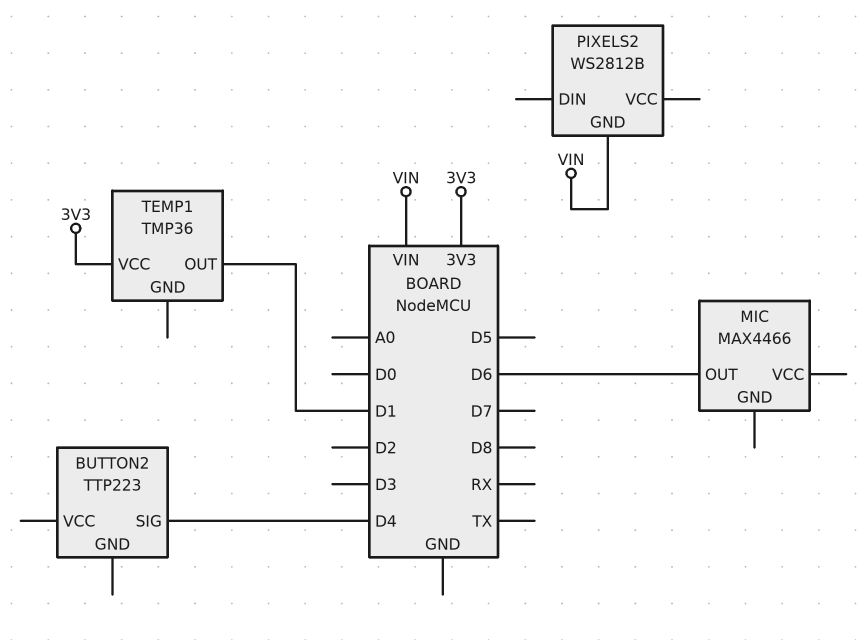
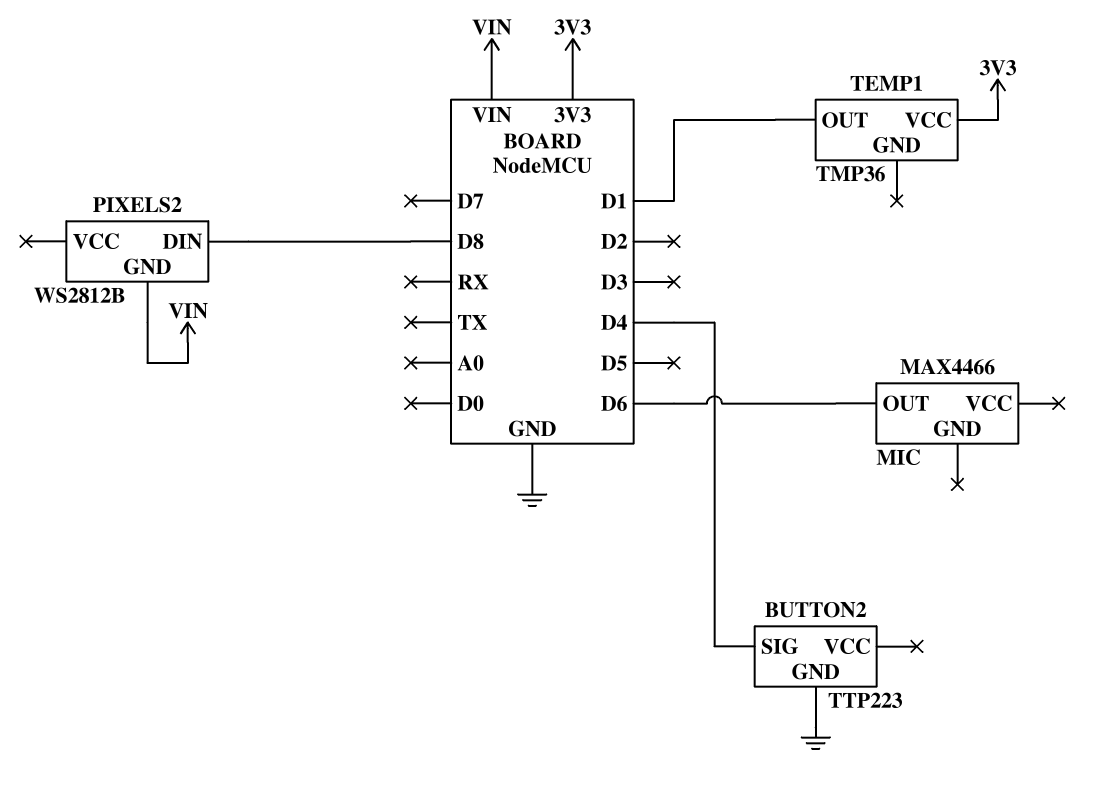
BUTTON2 pin GND: none -> GND
PIXELS2 pin DIN: none -> D8

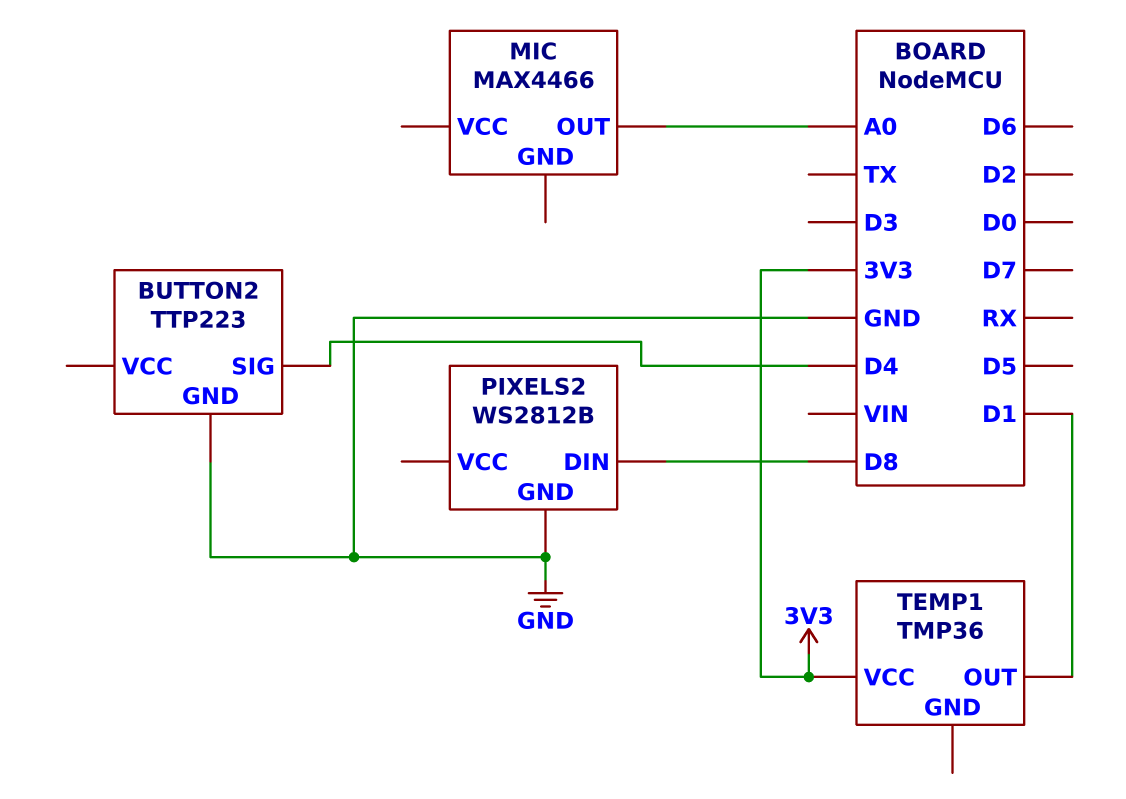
MIC pin OUT: D6 -> A0
PIXELS2 pin GND: VIN -> GND

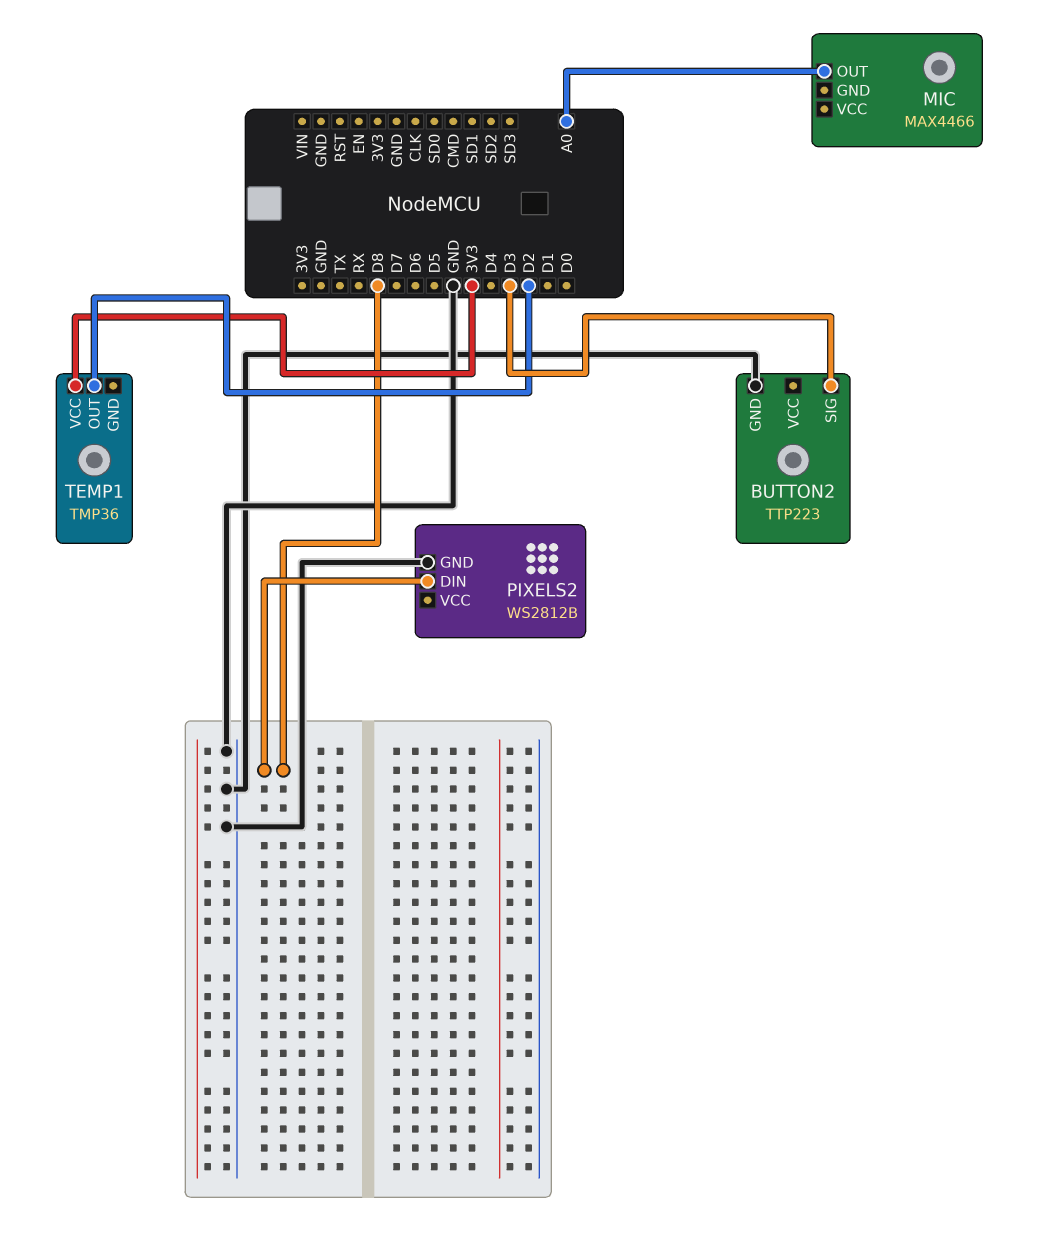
BUTTON2 pin SIG: D4 -> D3
TEMP1 pin OUT: D1 -> D2

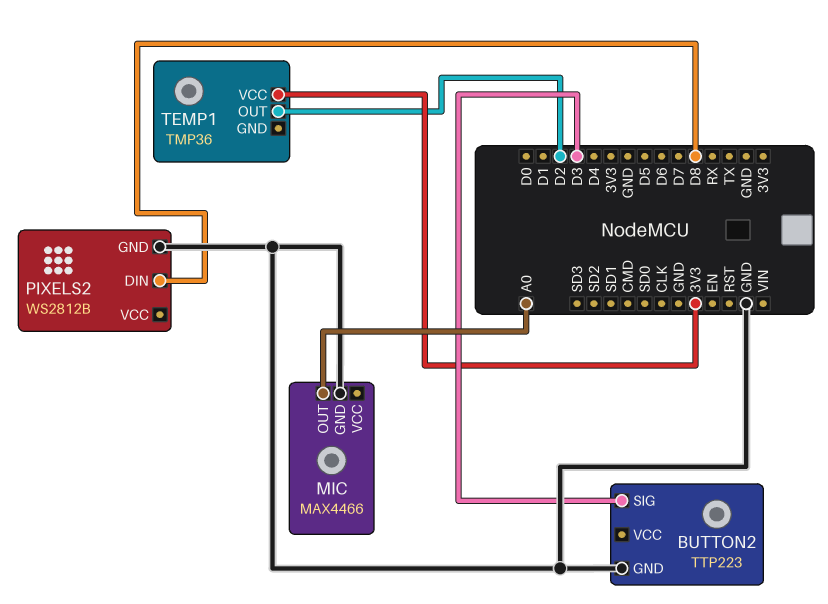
MIC pin GND: none -> GND

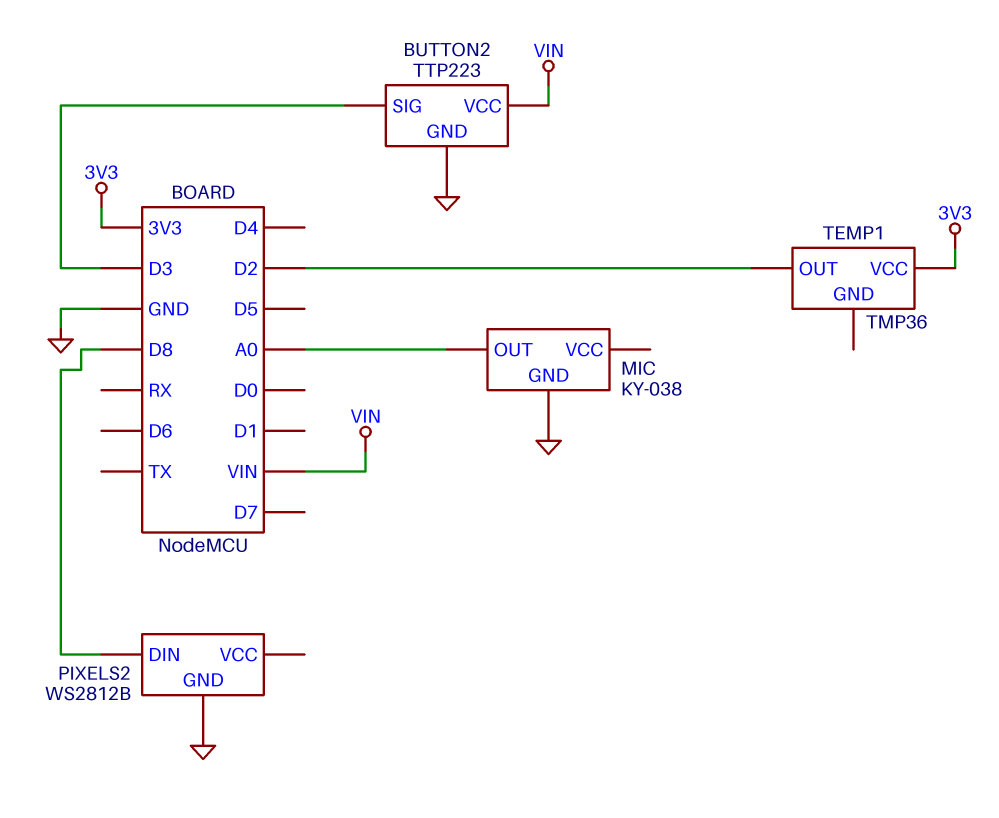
BUTTON2 pin VCC: none -> VIN
MIC: MAX4466 -> KY-038

